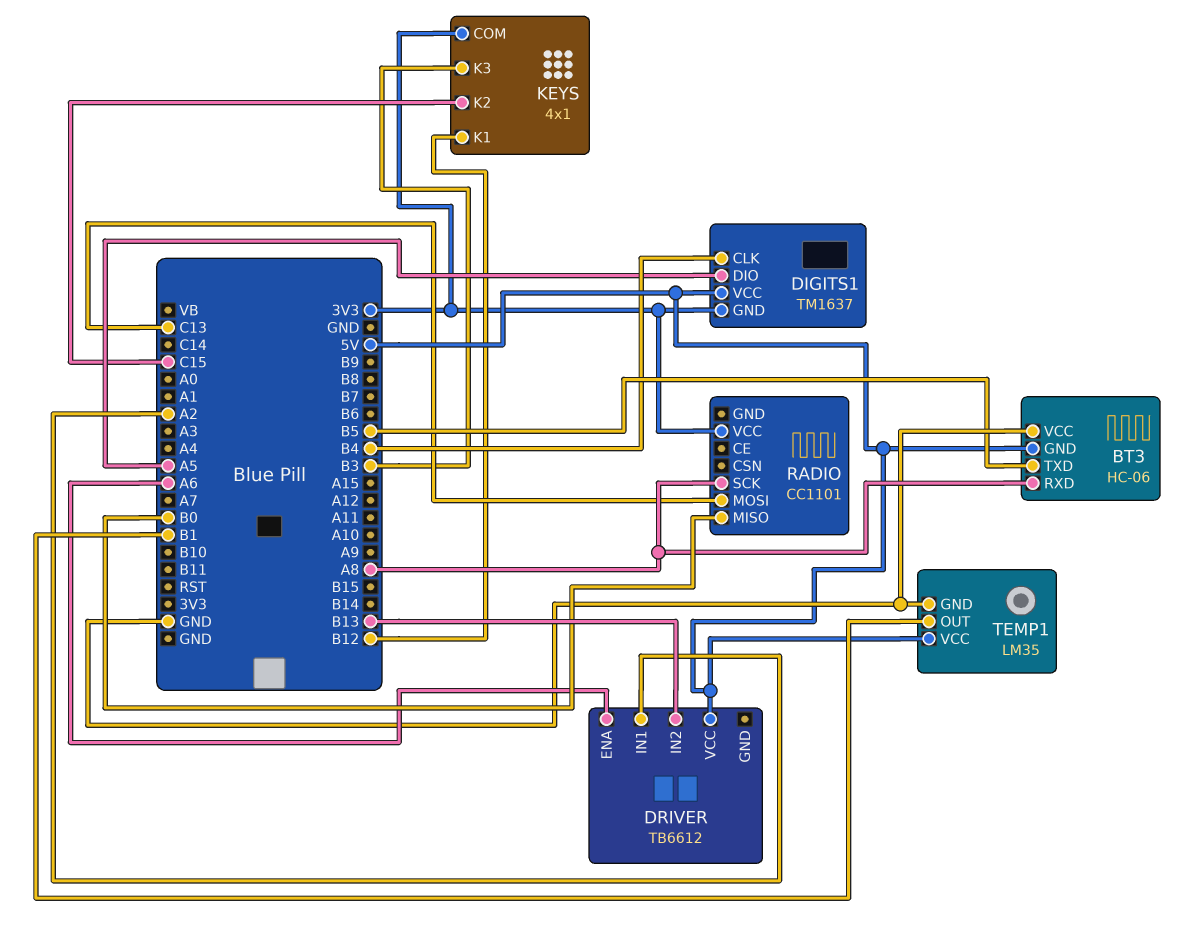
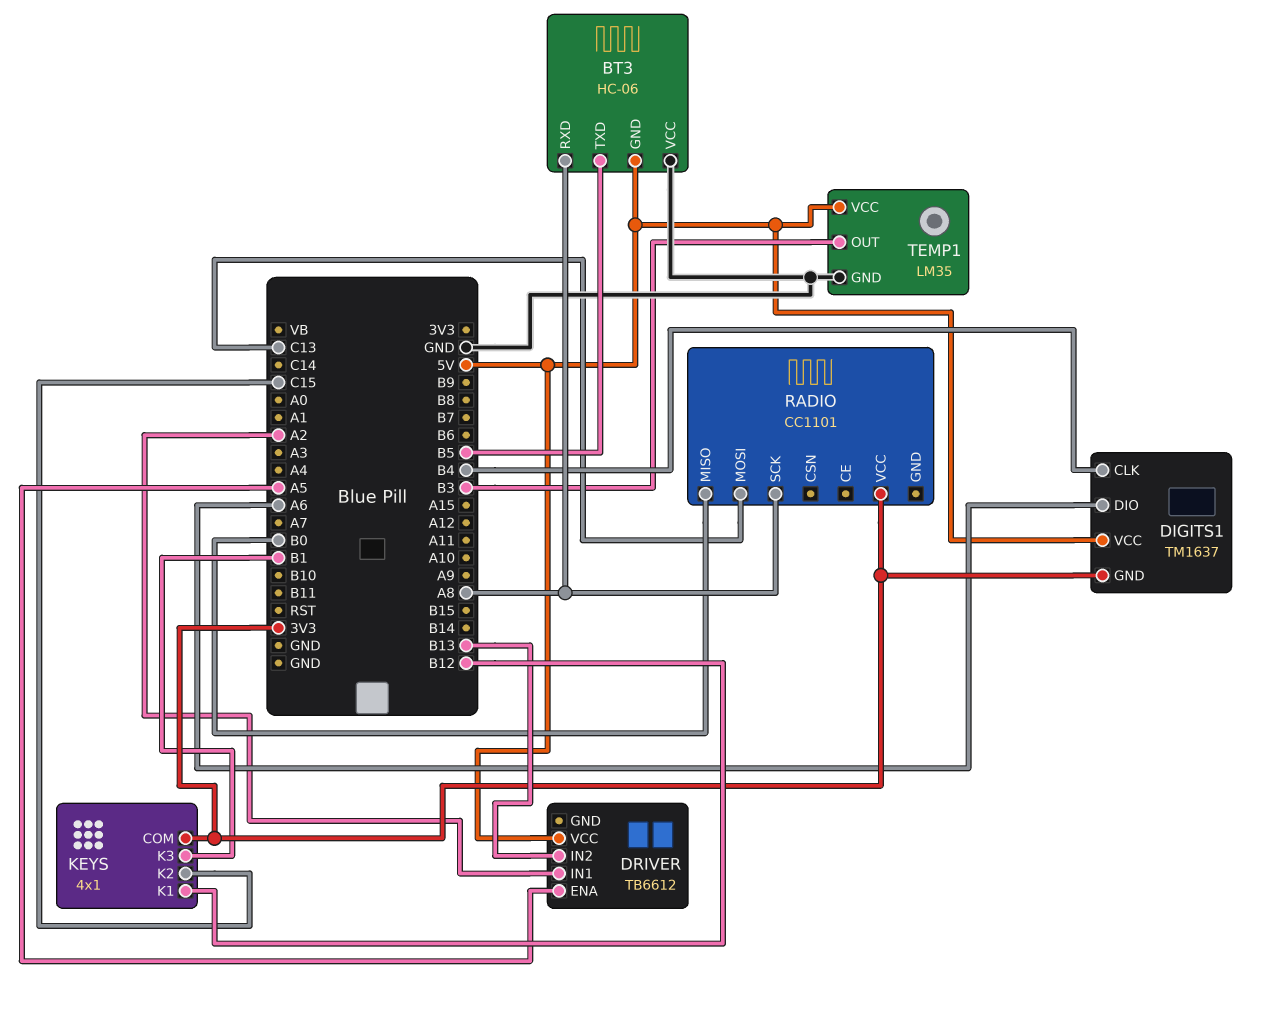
DIGITS1 pin DIO: A5 -> A6
DRIVER pin ENA: A6 -> A5
KEYS pin K3: B3 -> B1
TEMP1 pin OUT: B1 -> B3

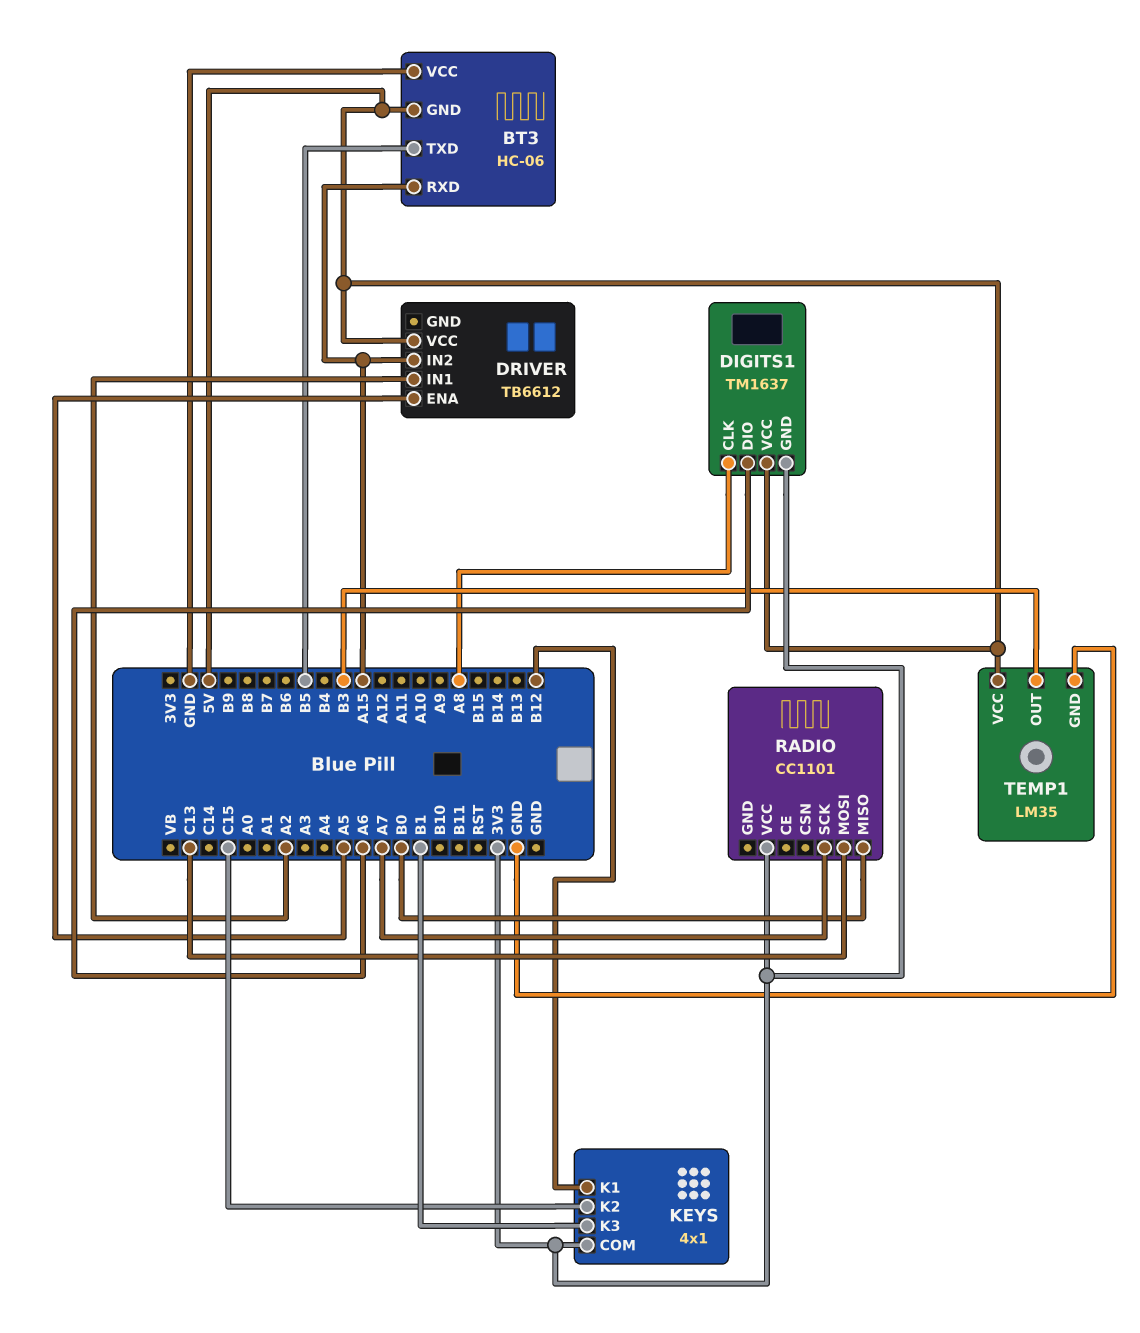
BT3 pin RXD: A8 -> A15
DIGITS1 pin CLK: B4 -> A8
DRIVER pin IN2: B13 -> A15
RADIO pin SCK: A8 -> A7

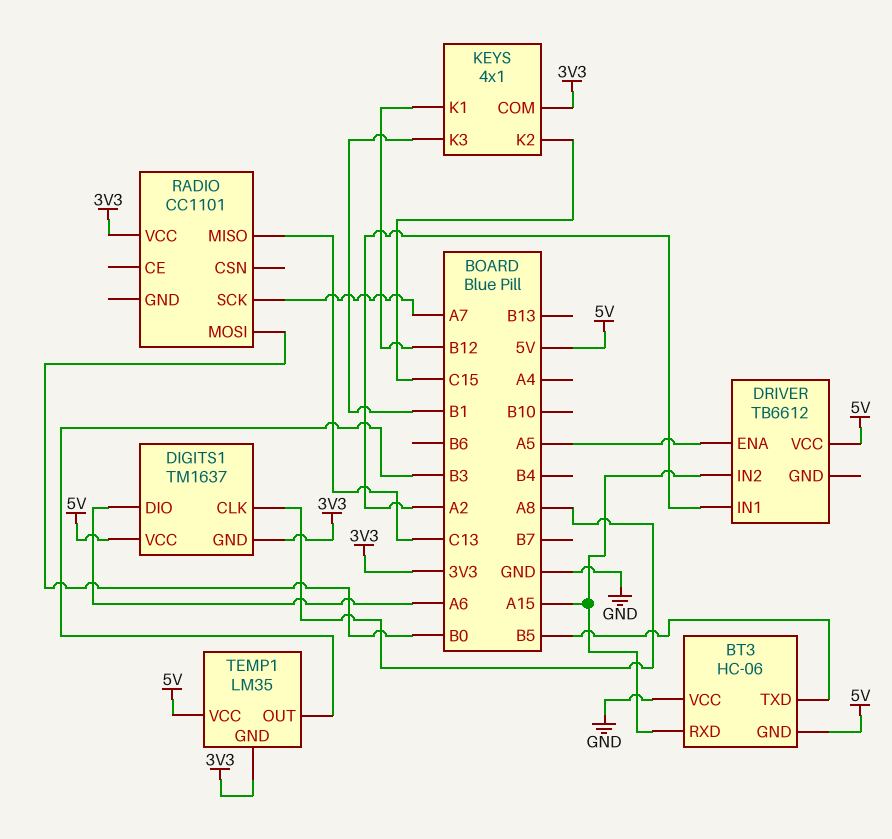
RADIO pin MISO: B0 -> C13
RADIO pin MOSI: C13 -> B0
TEMP1 pin GND: GND -> 3V3

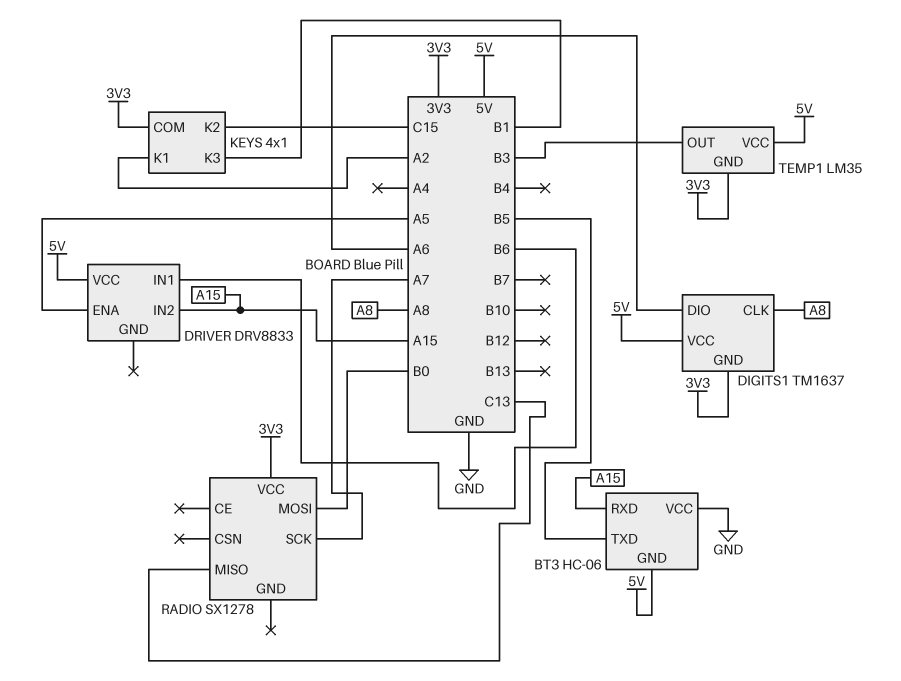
DRIVER: TB6612 -> DRV8833
DRIVER pin IN1: A2 -> B6
KEYS pin K1: B12 -> A2
RADIO: CC1101 -> SX1278

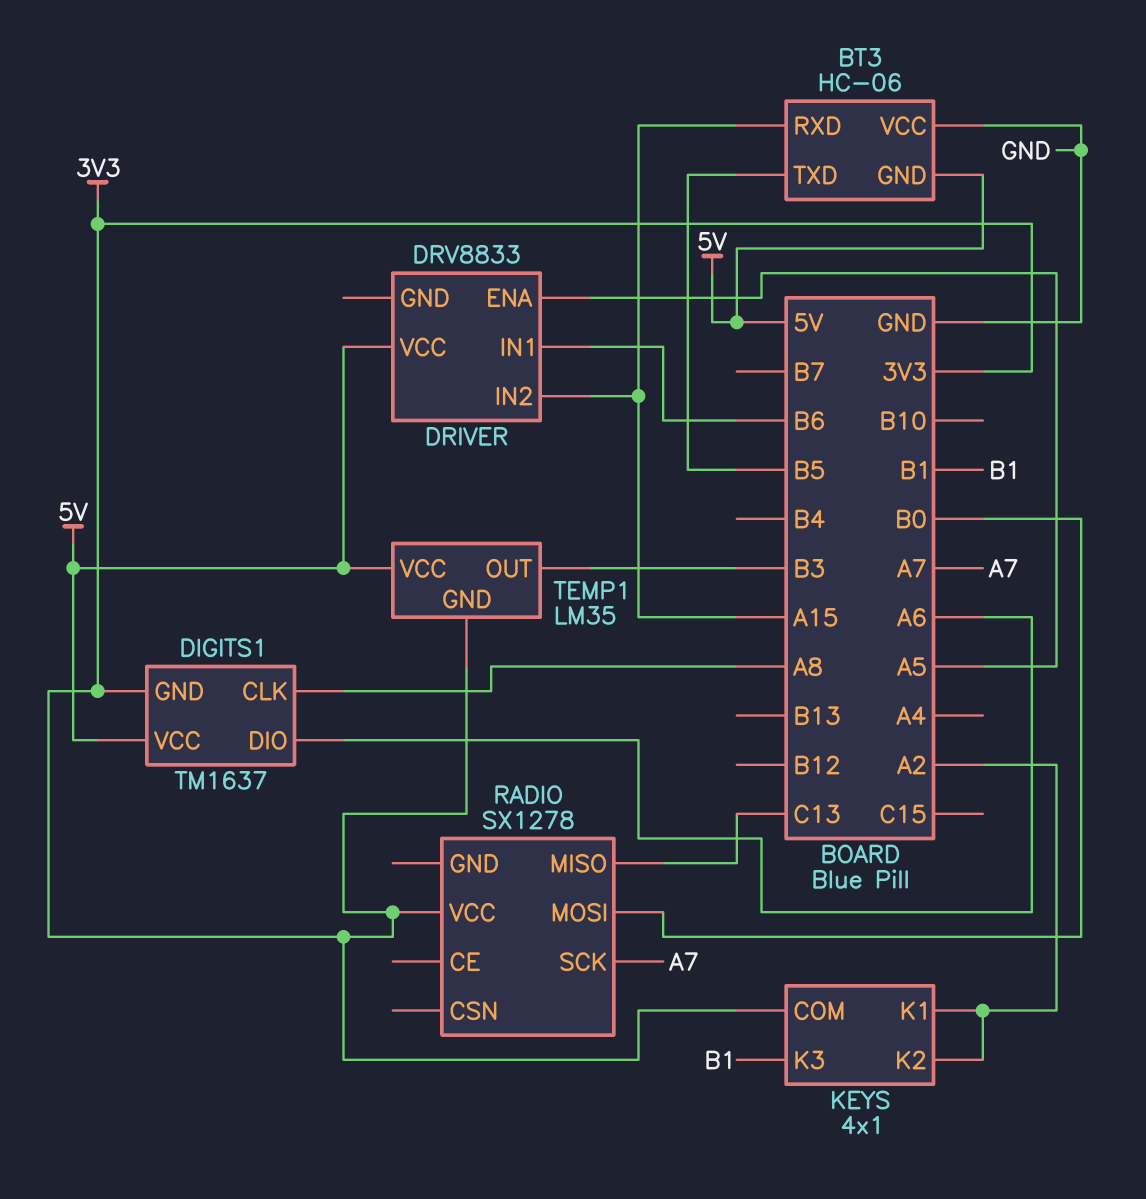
KEYS pin K2: C15 -> A2

